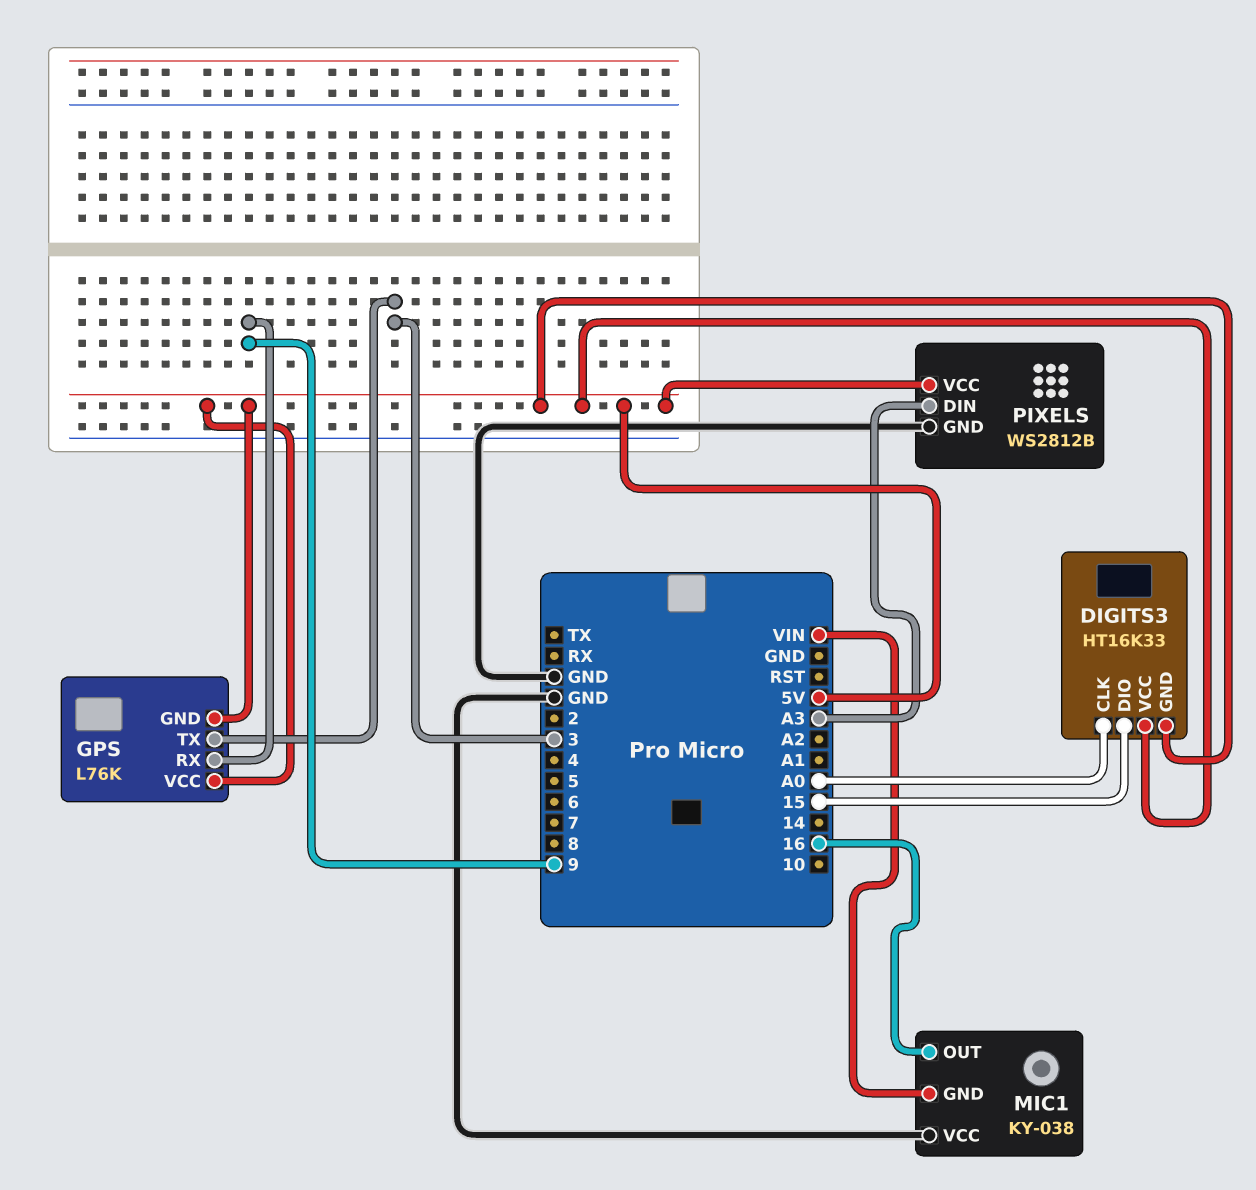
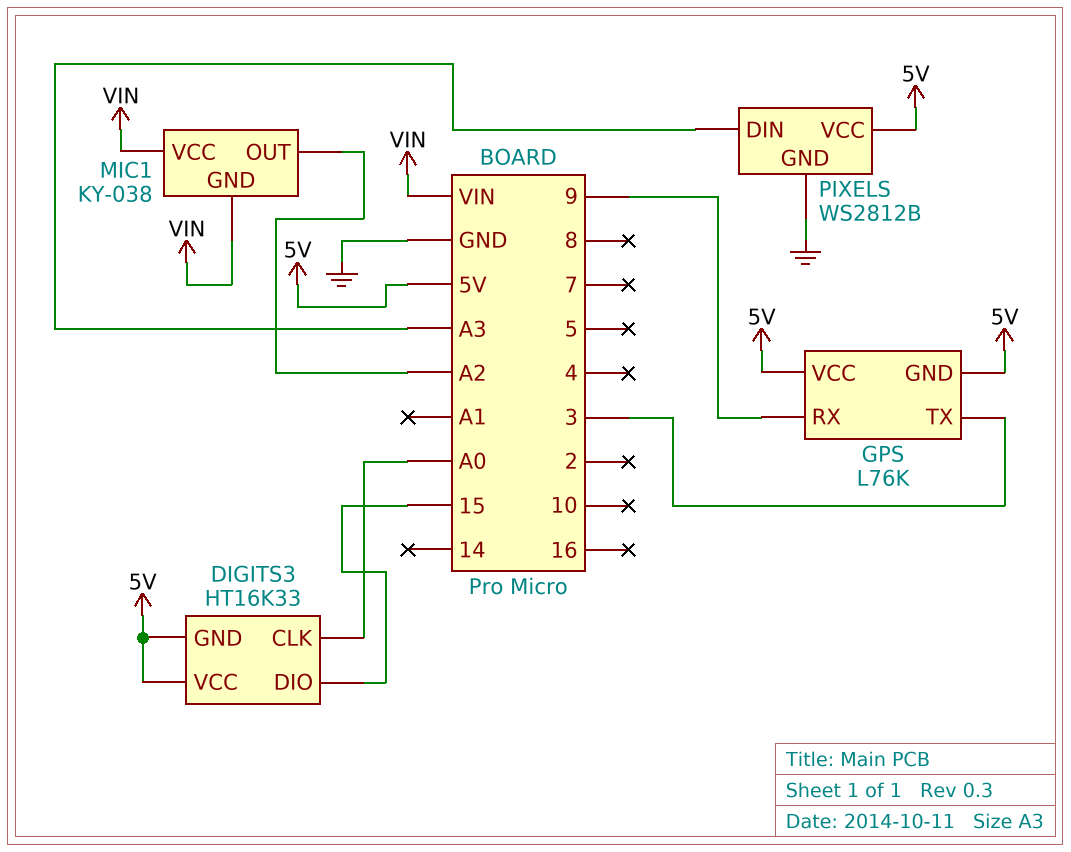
MIC1 pin OUT: 16 -> A2
MIC1 pin VCC: GND -> VIN

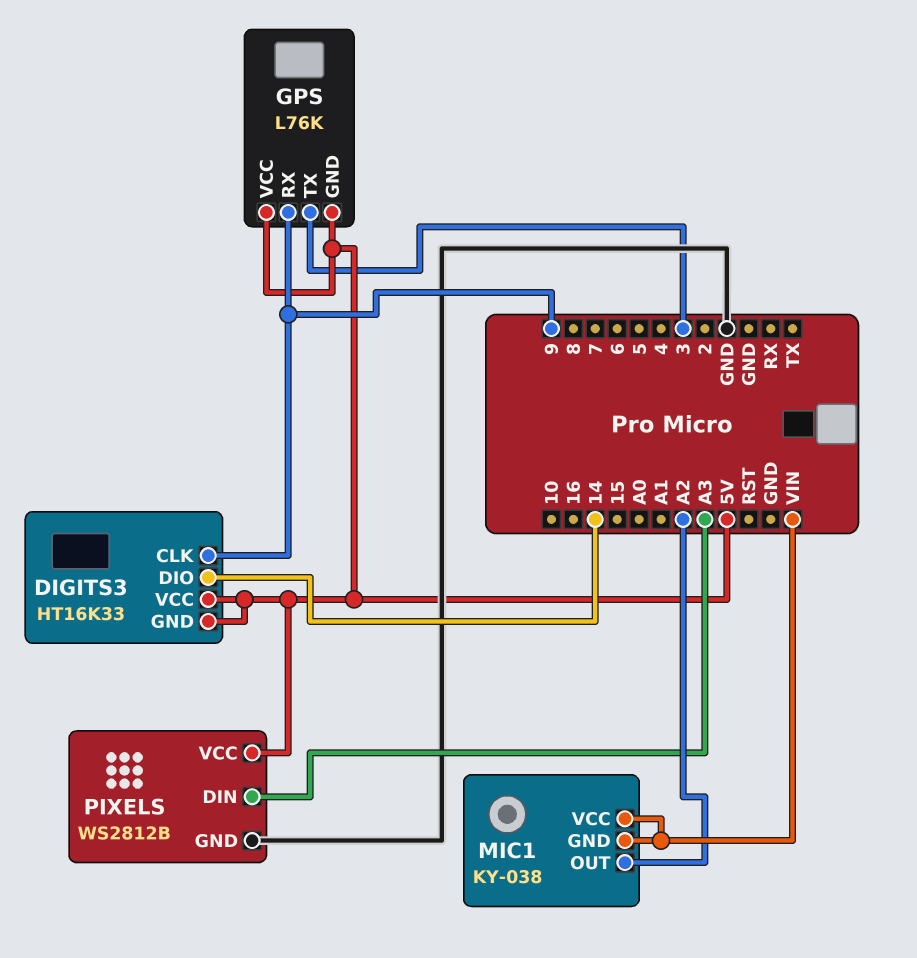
DIGITS3 pin CLK: A0 -> 9
DIGITS3 pin DIO: 15 -> 14

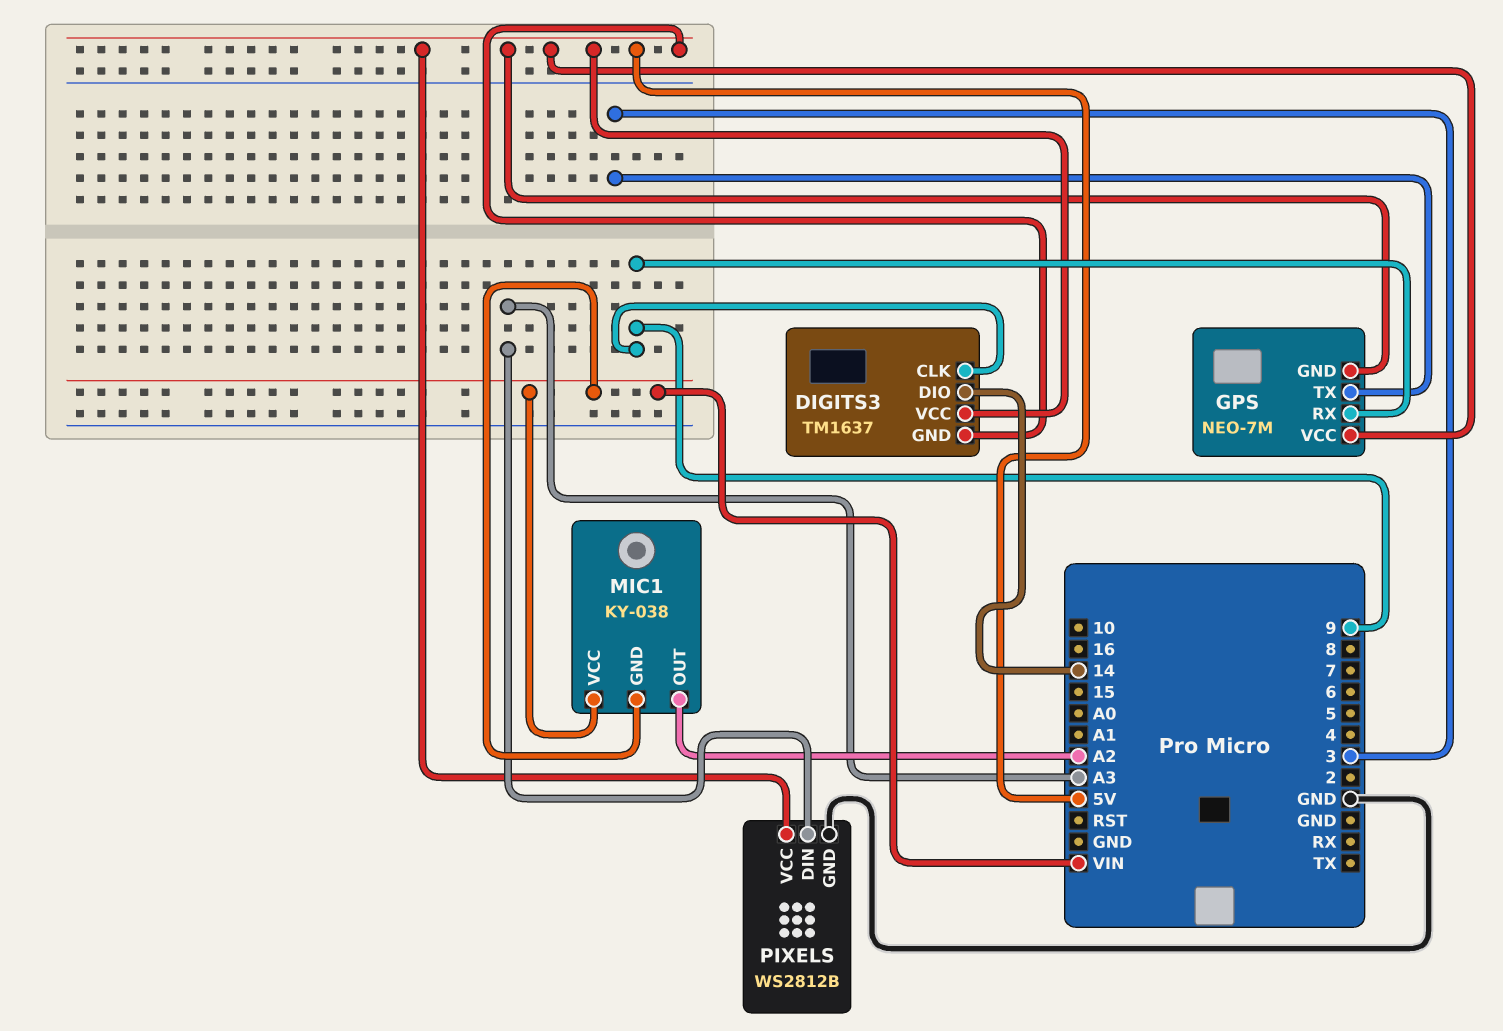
DIGITS3: HT16K33 -> TM1637
GPS: L76K -> NEO-7M

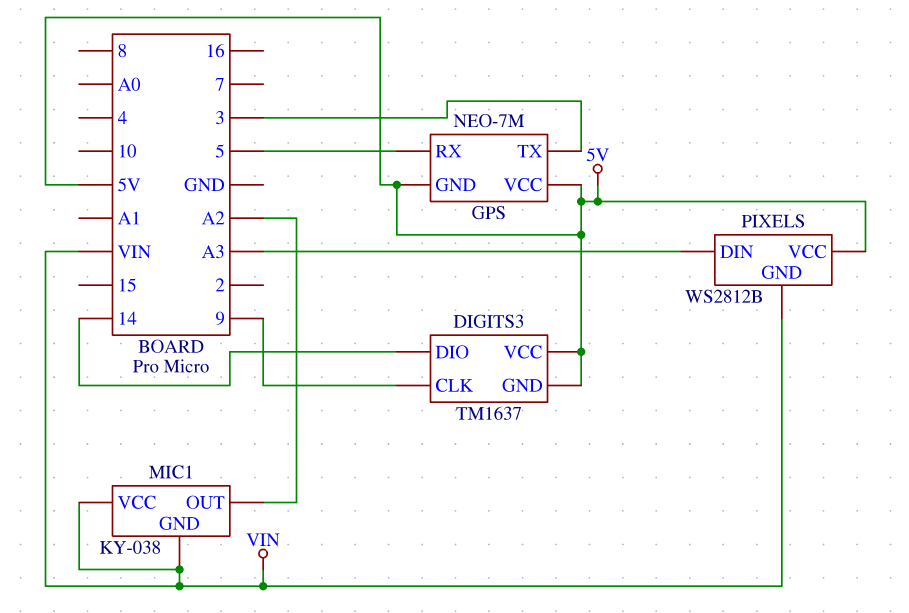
GPS pin RX: 9 -> 5
PIXELS pin GND: GND -> VIN

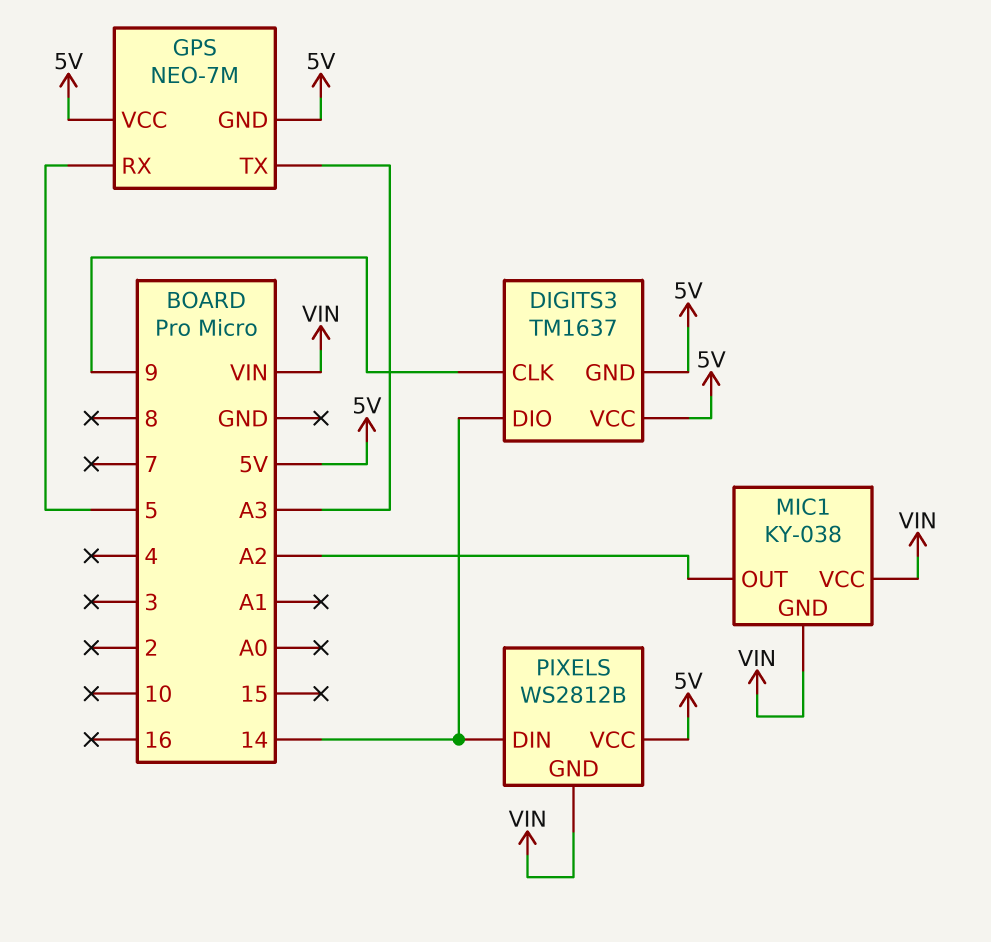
GPS pin TX: 3 -> A3
PIXELS pin DIN: A3 -> 14

